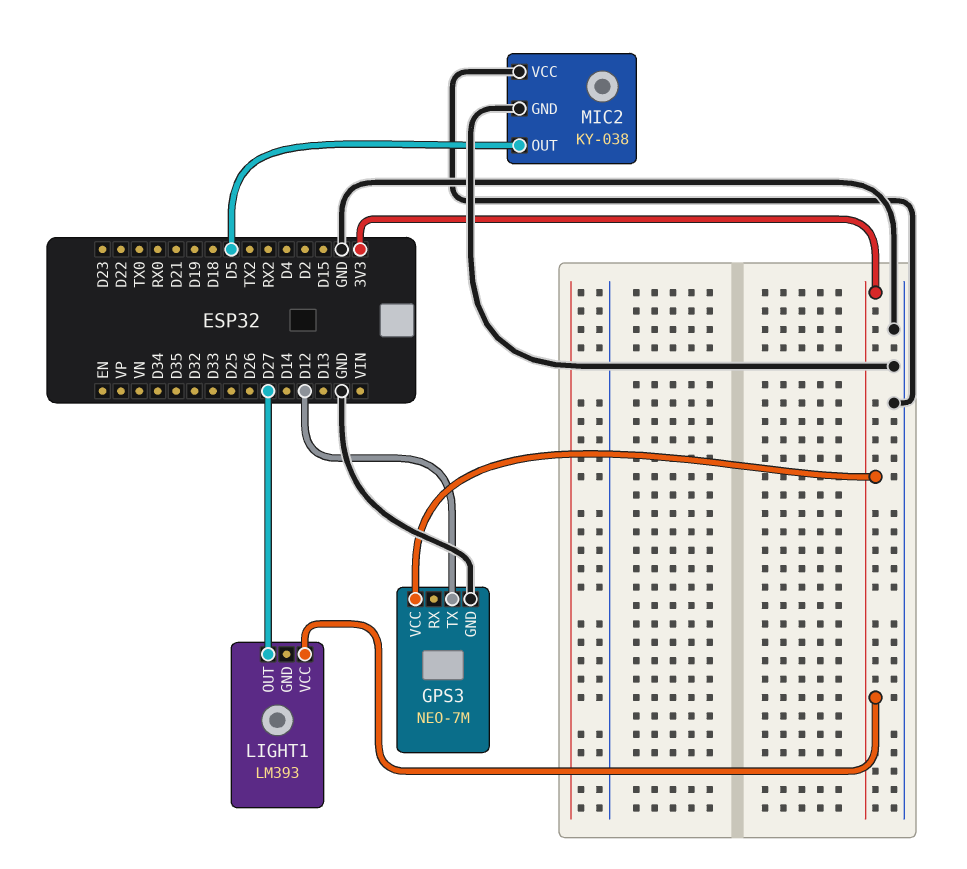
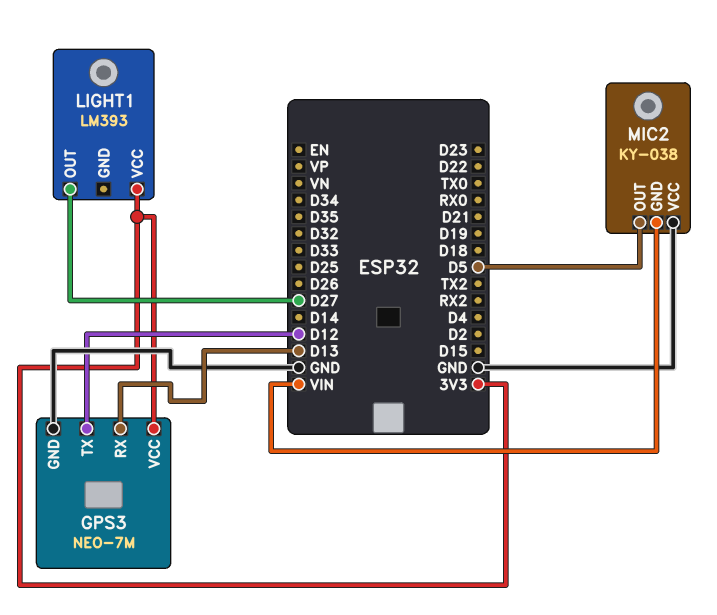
GPS3 pin RX: none -> D13
MIC2 pin GND: GND -> VIN

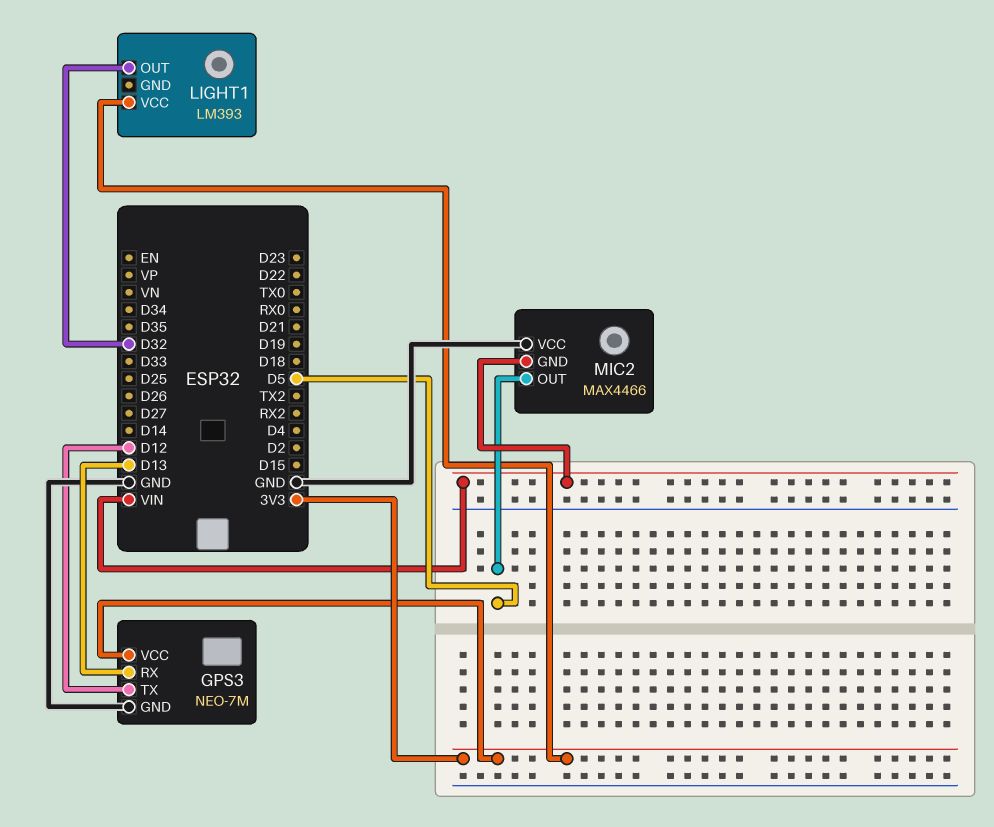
LIGHT1 pin OUT: D27 -> D32
MIC2: KY-038 -> MAX4466

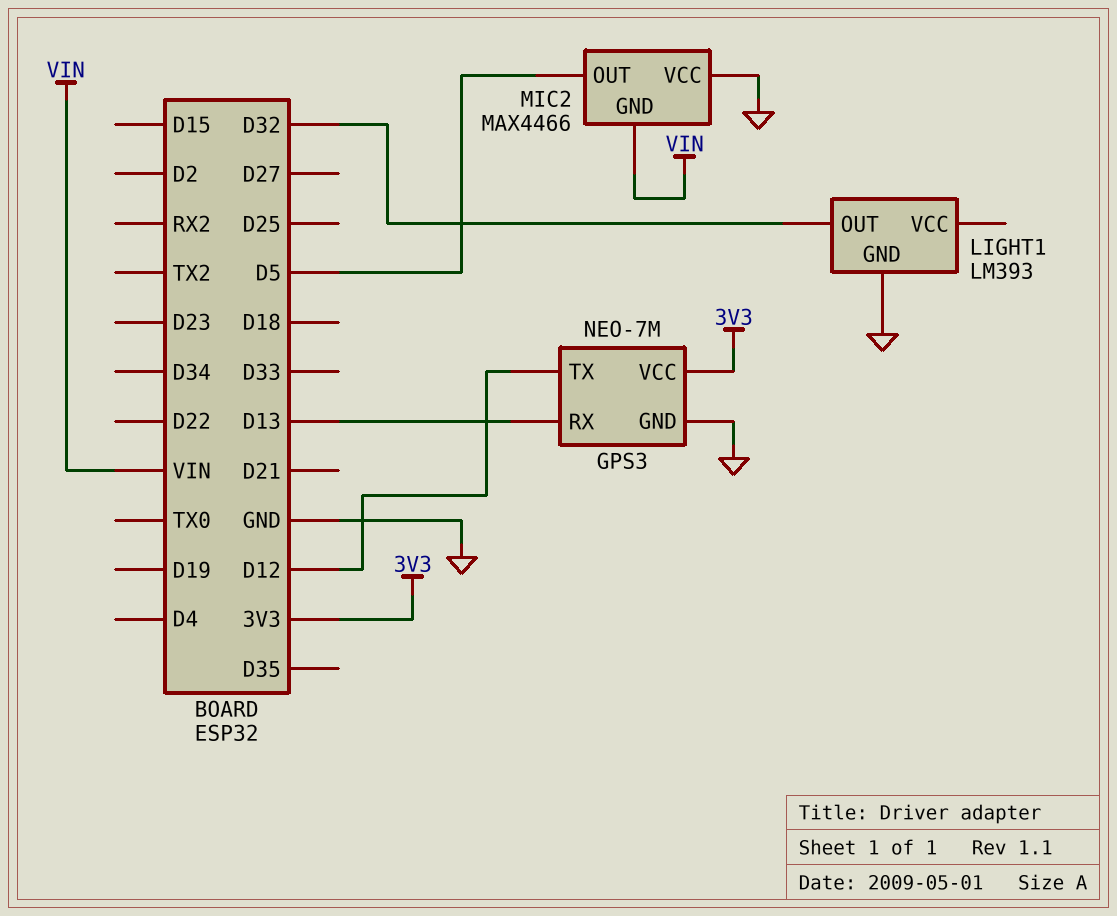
LIGHT1 pin GND: none -> GND
LIGHT1 pin VCC: 3V3 -> none

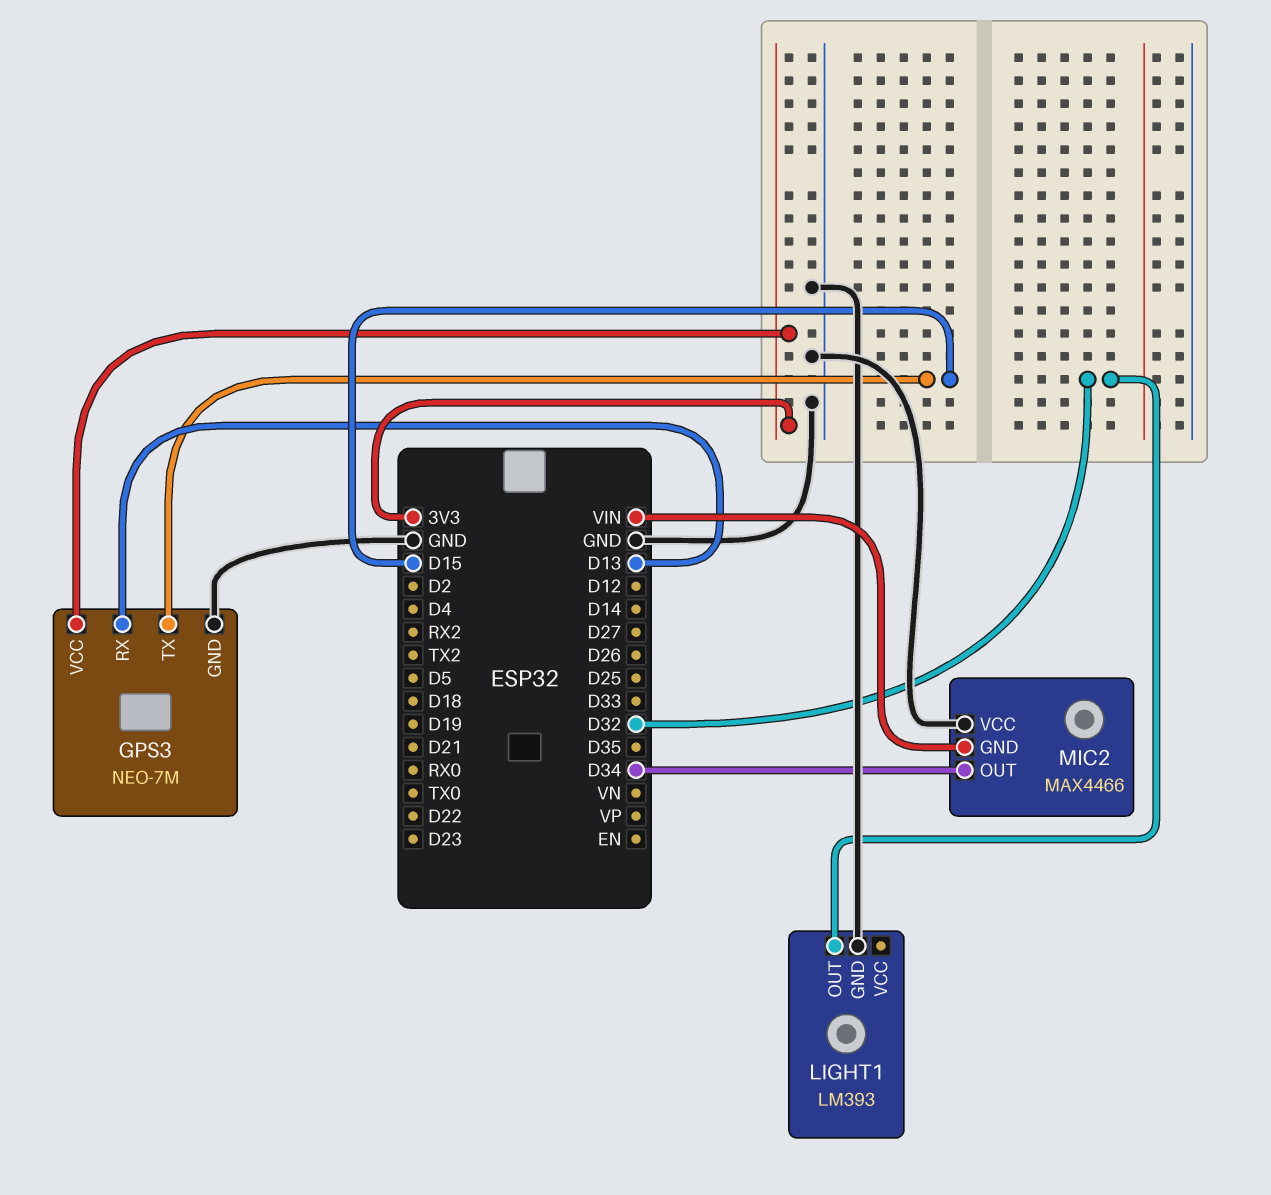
GPS3 pin TX: D12 -> D15
MIC2 pin OUT: D5 -> D34

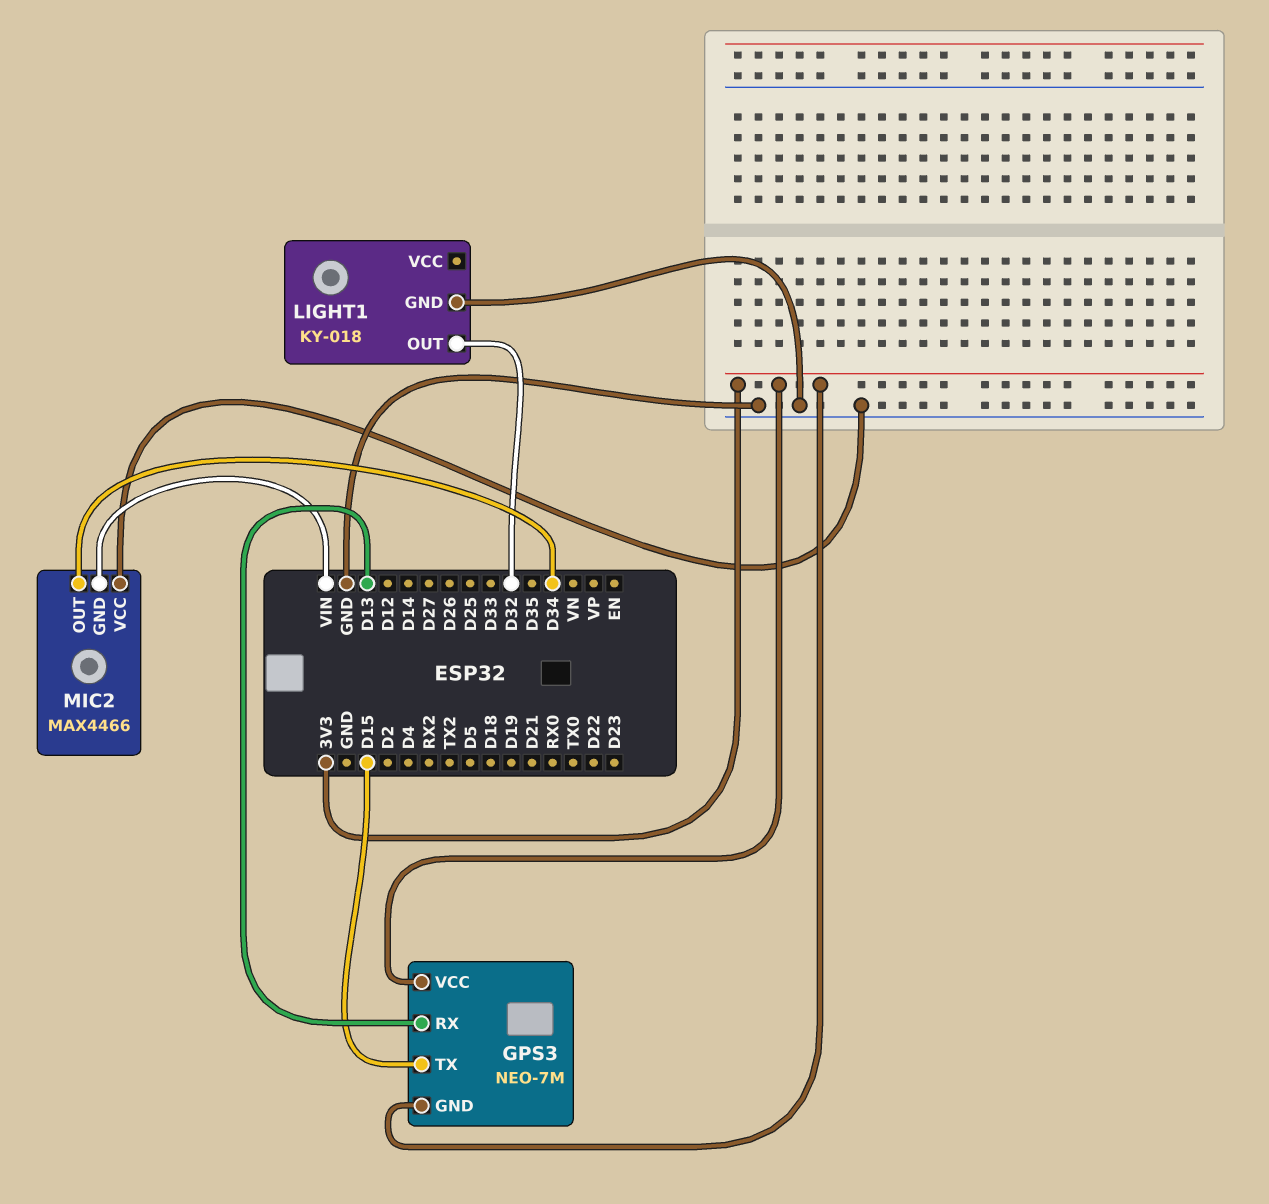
GPS3 pin GND: GND -> 3V3
LIGHT1: LM393 -> KY-018

